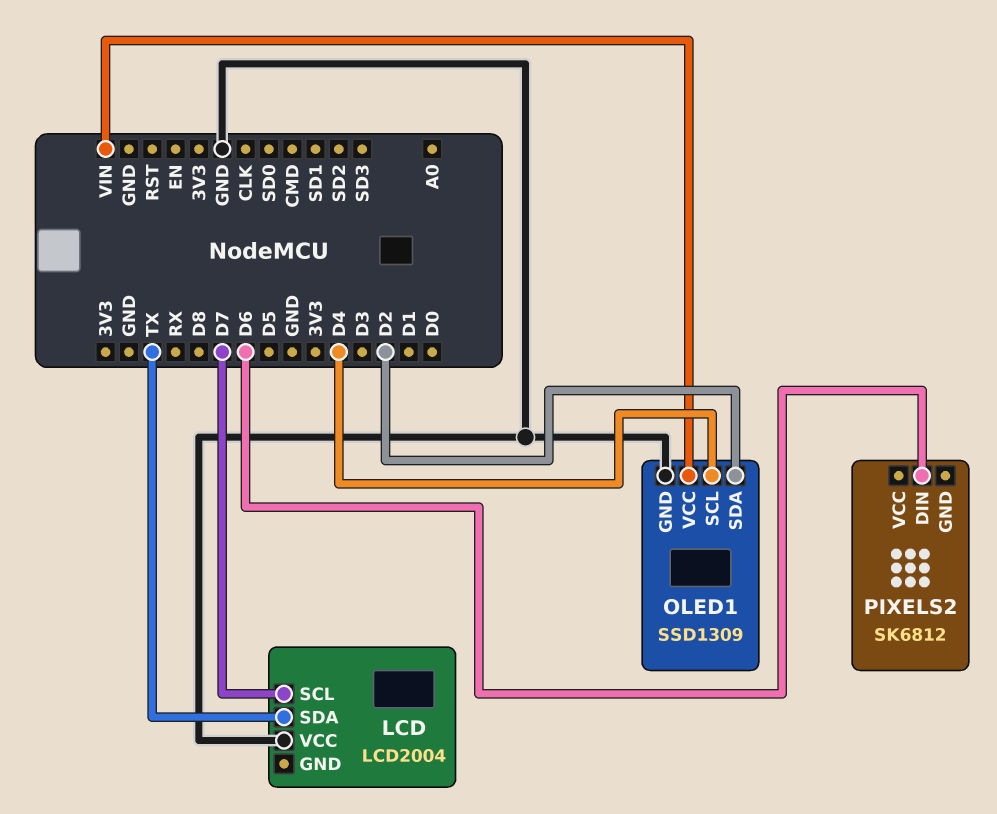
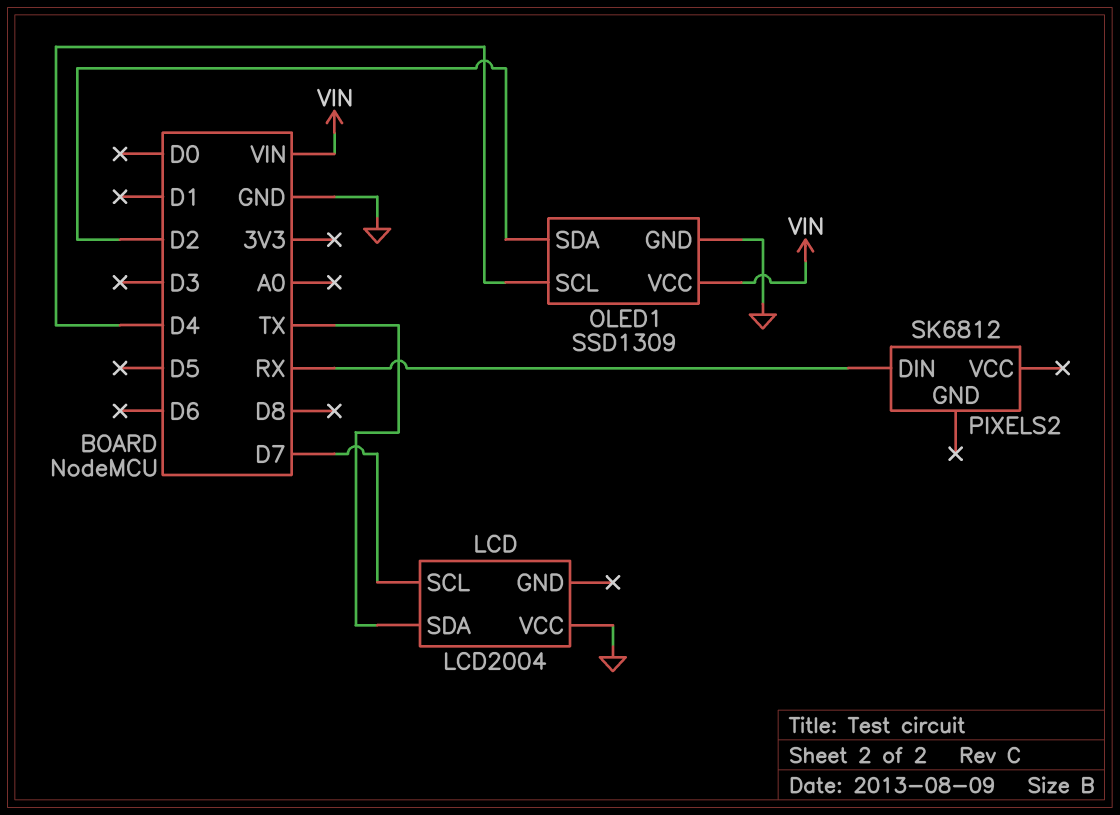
PIXELS2 pin DIN: D6 -> RX

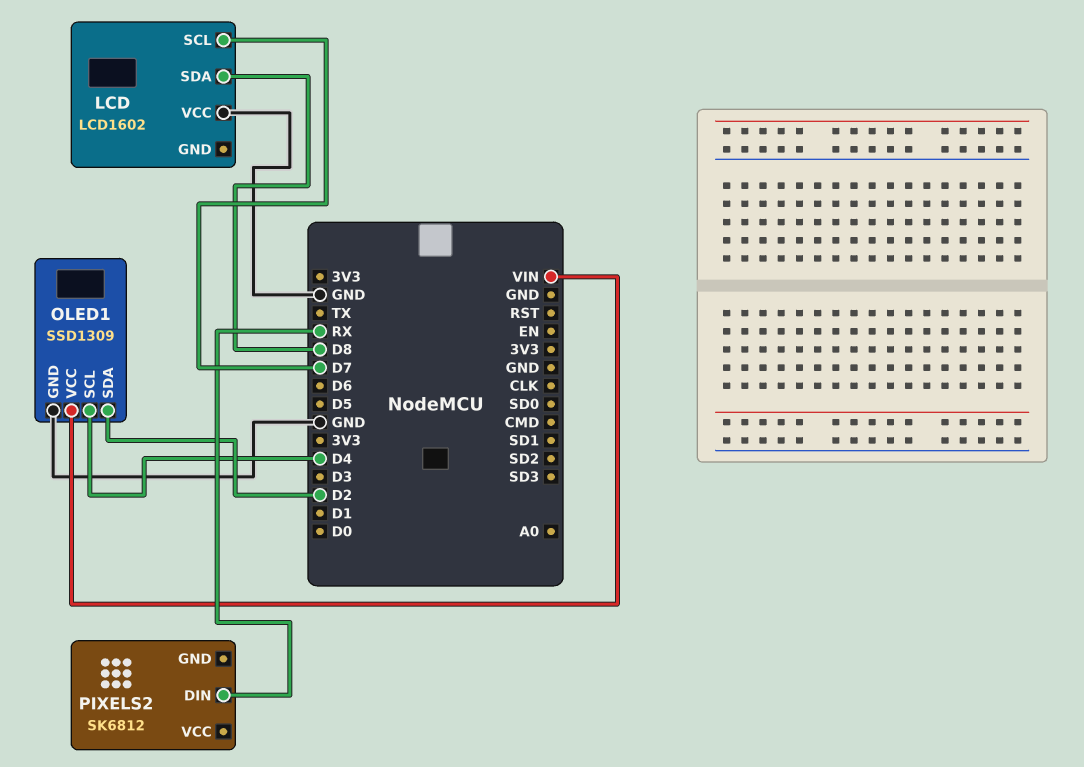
LCD: LCD2004 -> LCD1602
LCD pin SDA: TX -> D8

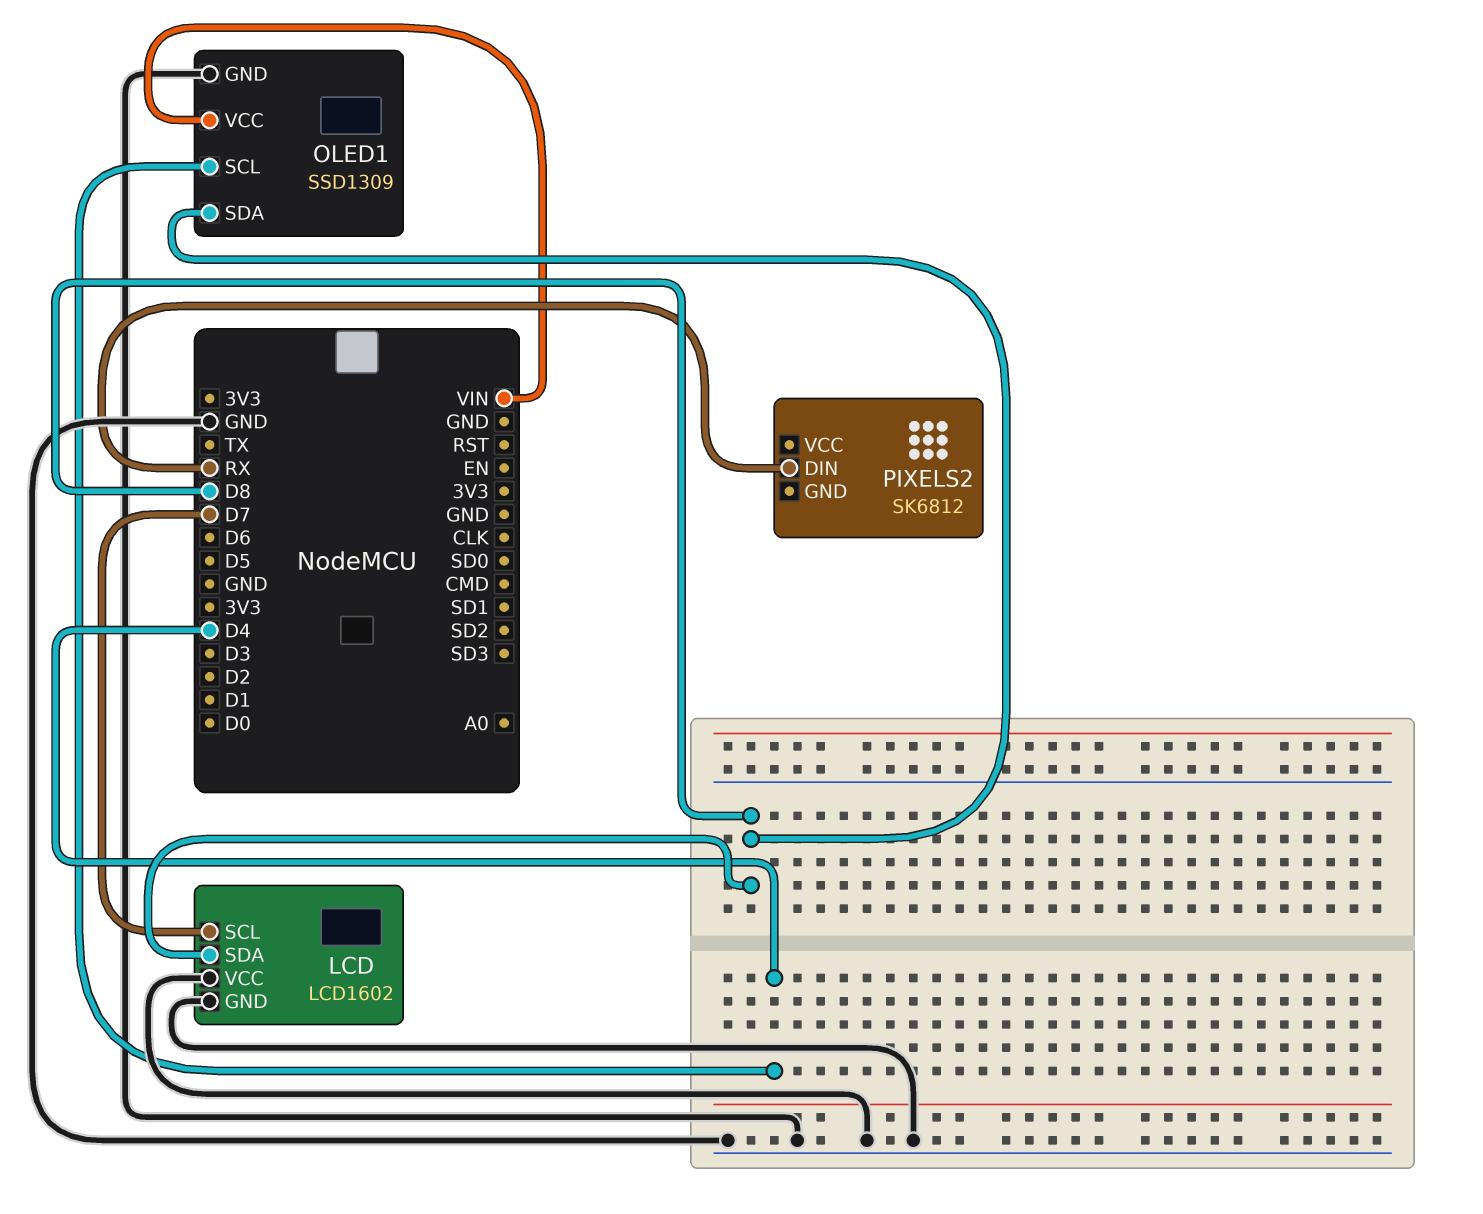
LCD pin GND: none -> GND
OLED1 pin SDA: D2 -> D8

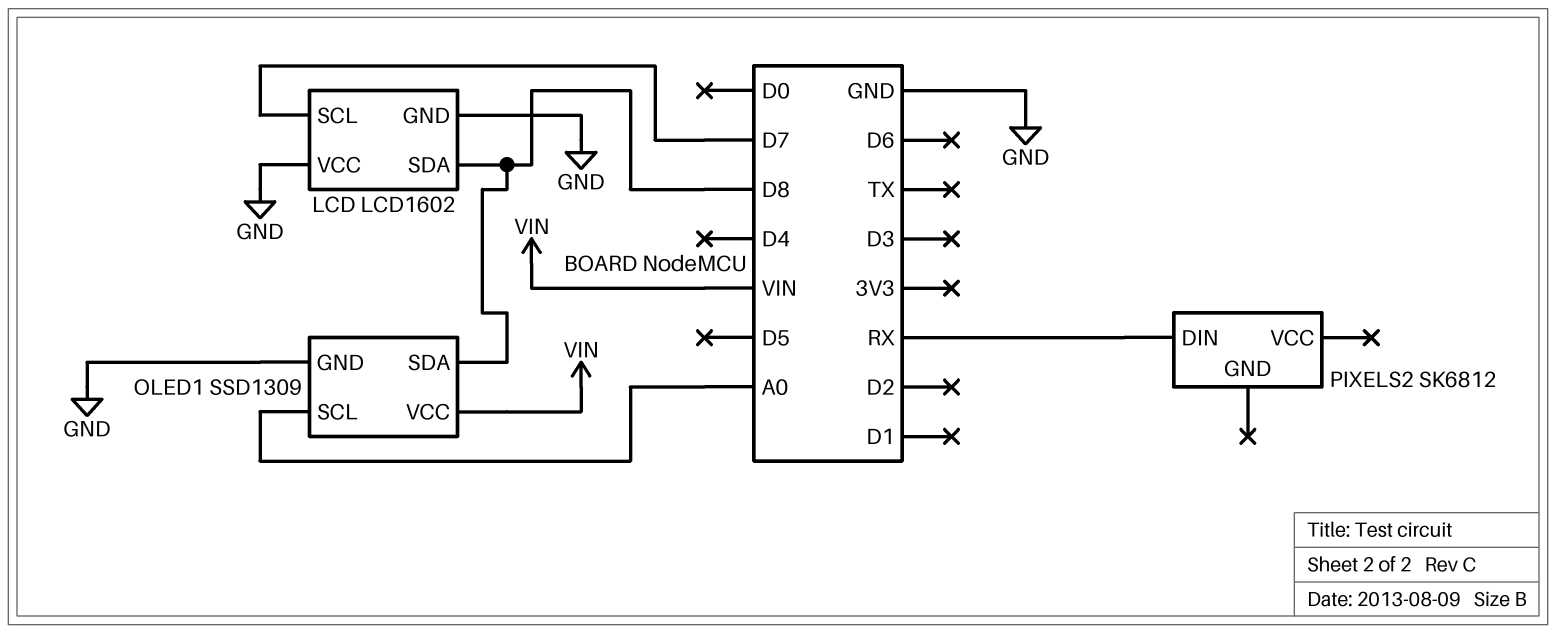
OLED1 pin SCL: D4 -> A0

